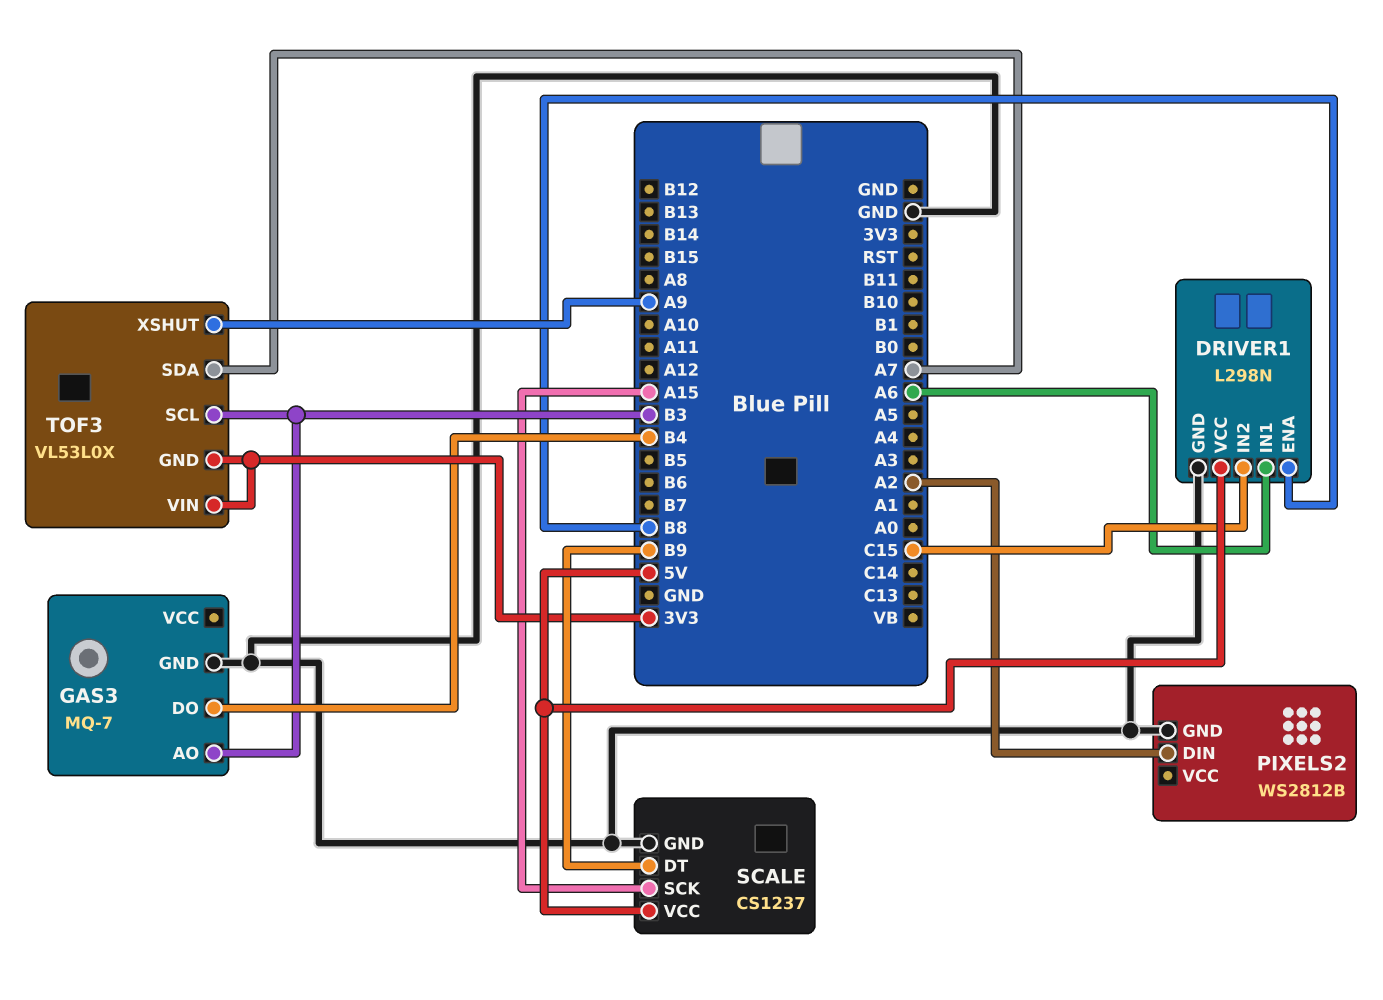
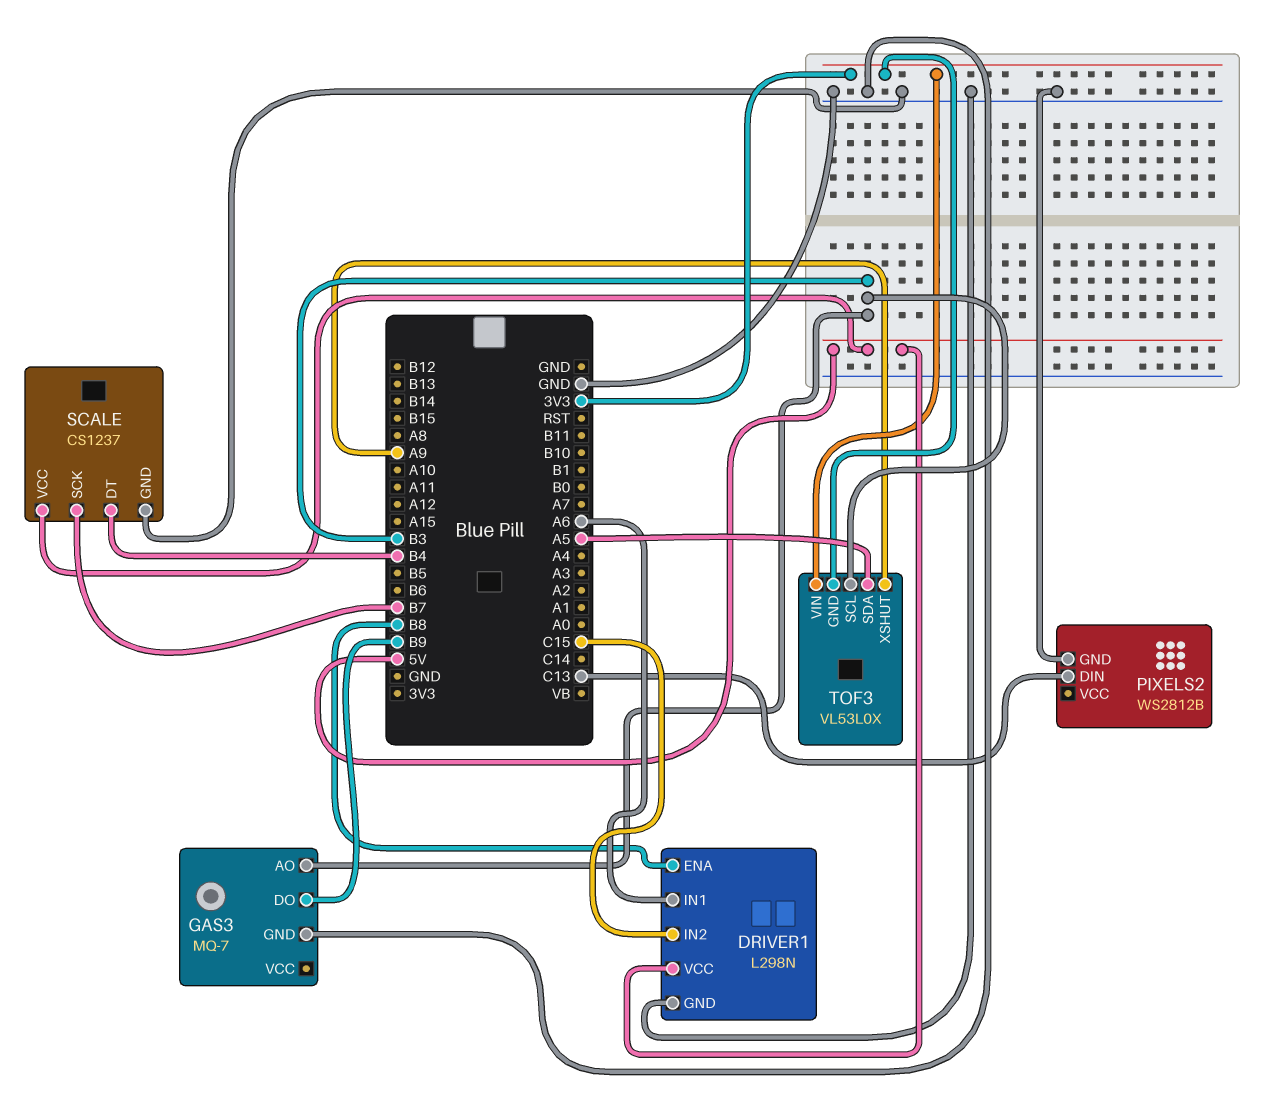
GAS3 pin DO: B4 -> B9
PIXELS2 pin DIN: A2 -> C13
SCALE pin DT: B9 -> B4
SCALE pin SCK: A15 -> B7
TOF3 pin SDA: A7 -> A5

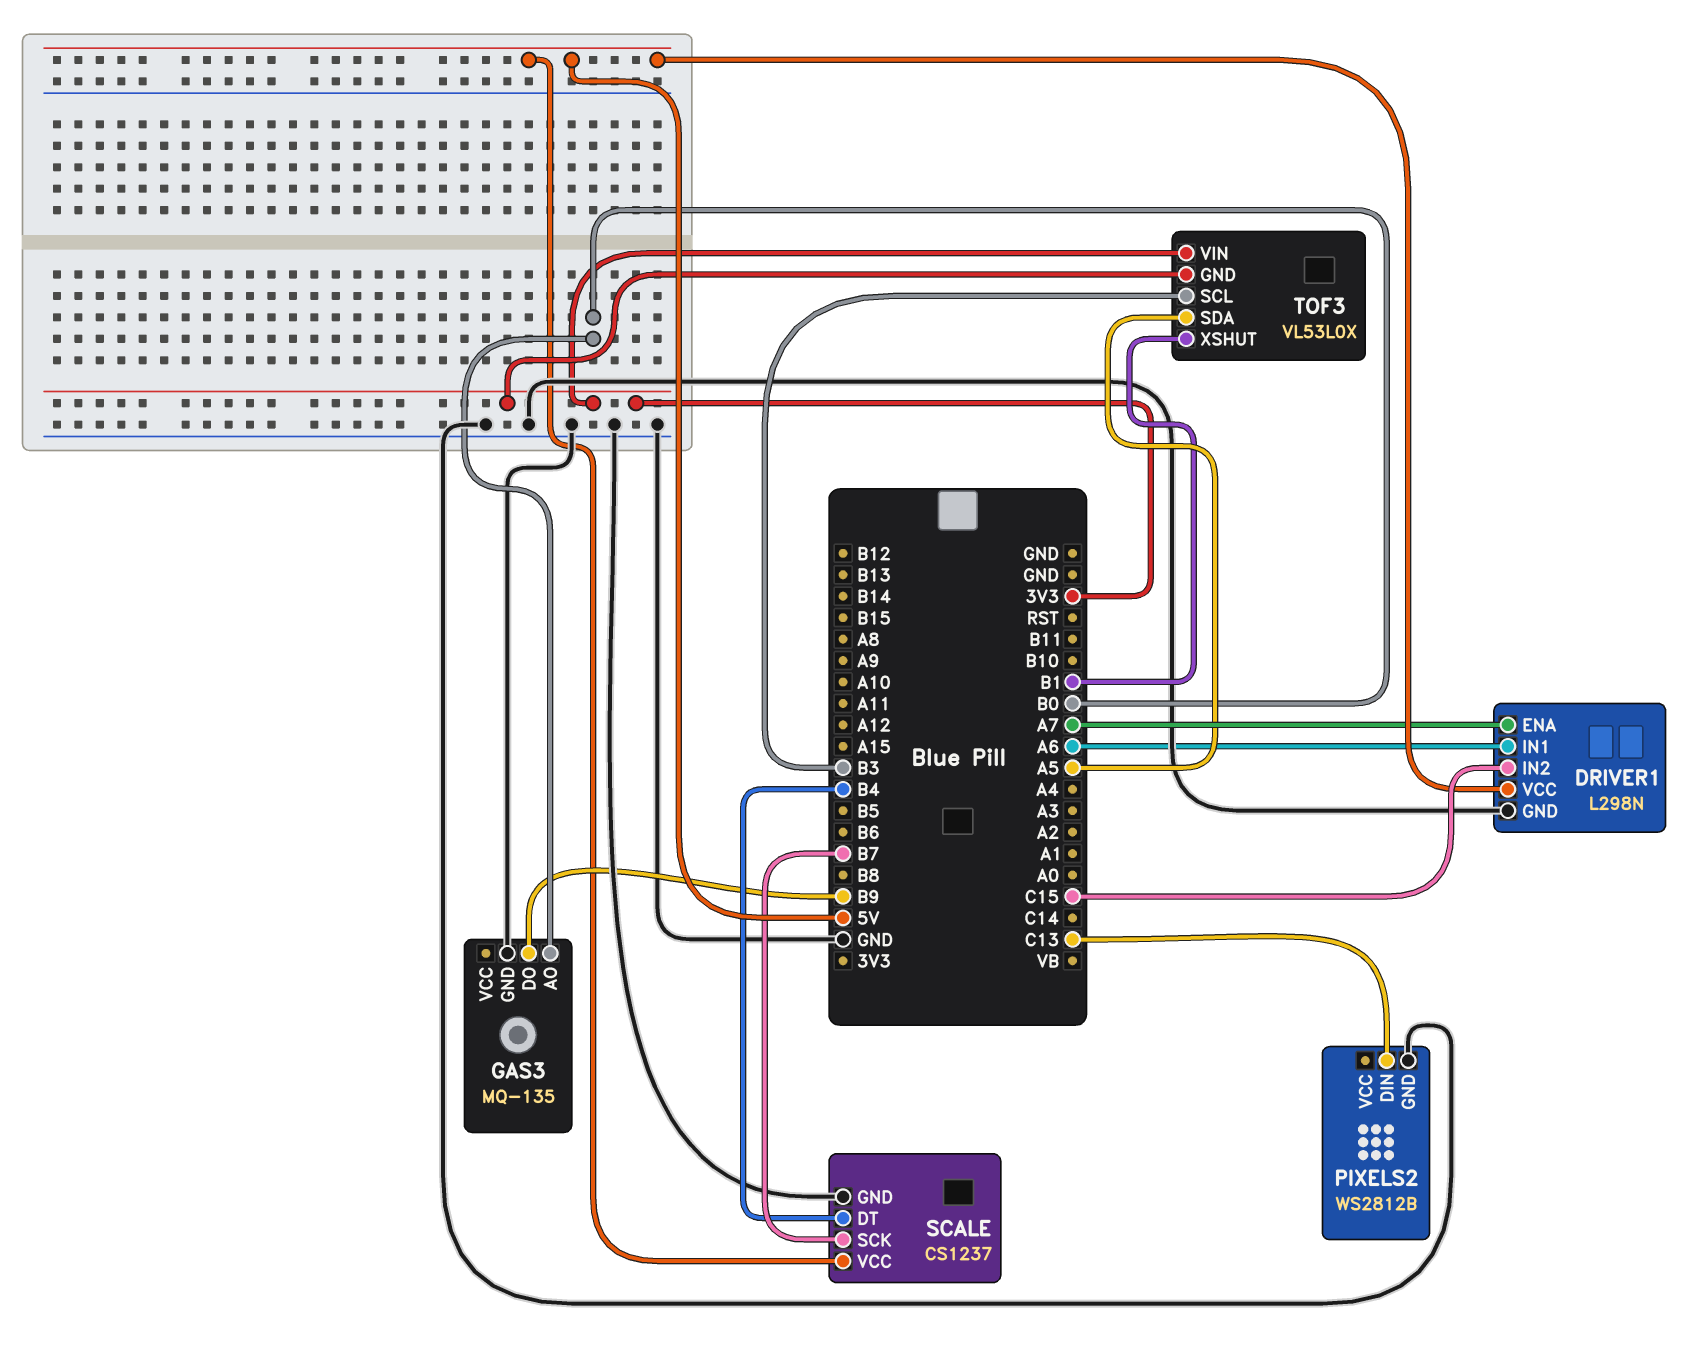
DRIVER1 pin ENA: B8 -> A7
GAS3: MQ-7 -> MQ-135
GAS3 pin AO: B3 -> B0
TOF3 pin XSHUT: A9 -> B1

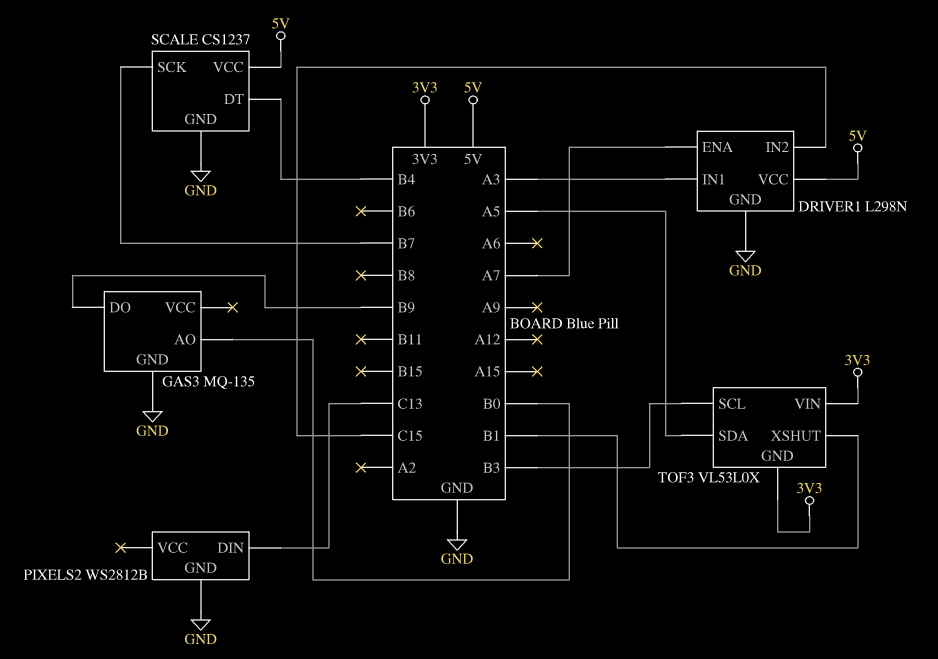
DRIVER1 pin IN1: A6 -> A3

